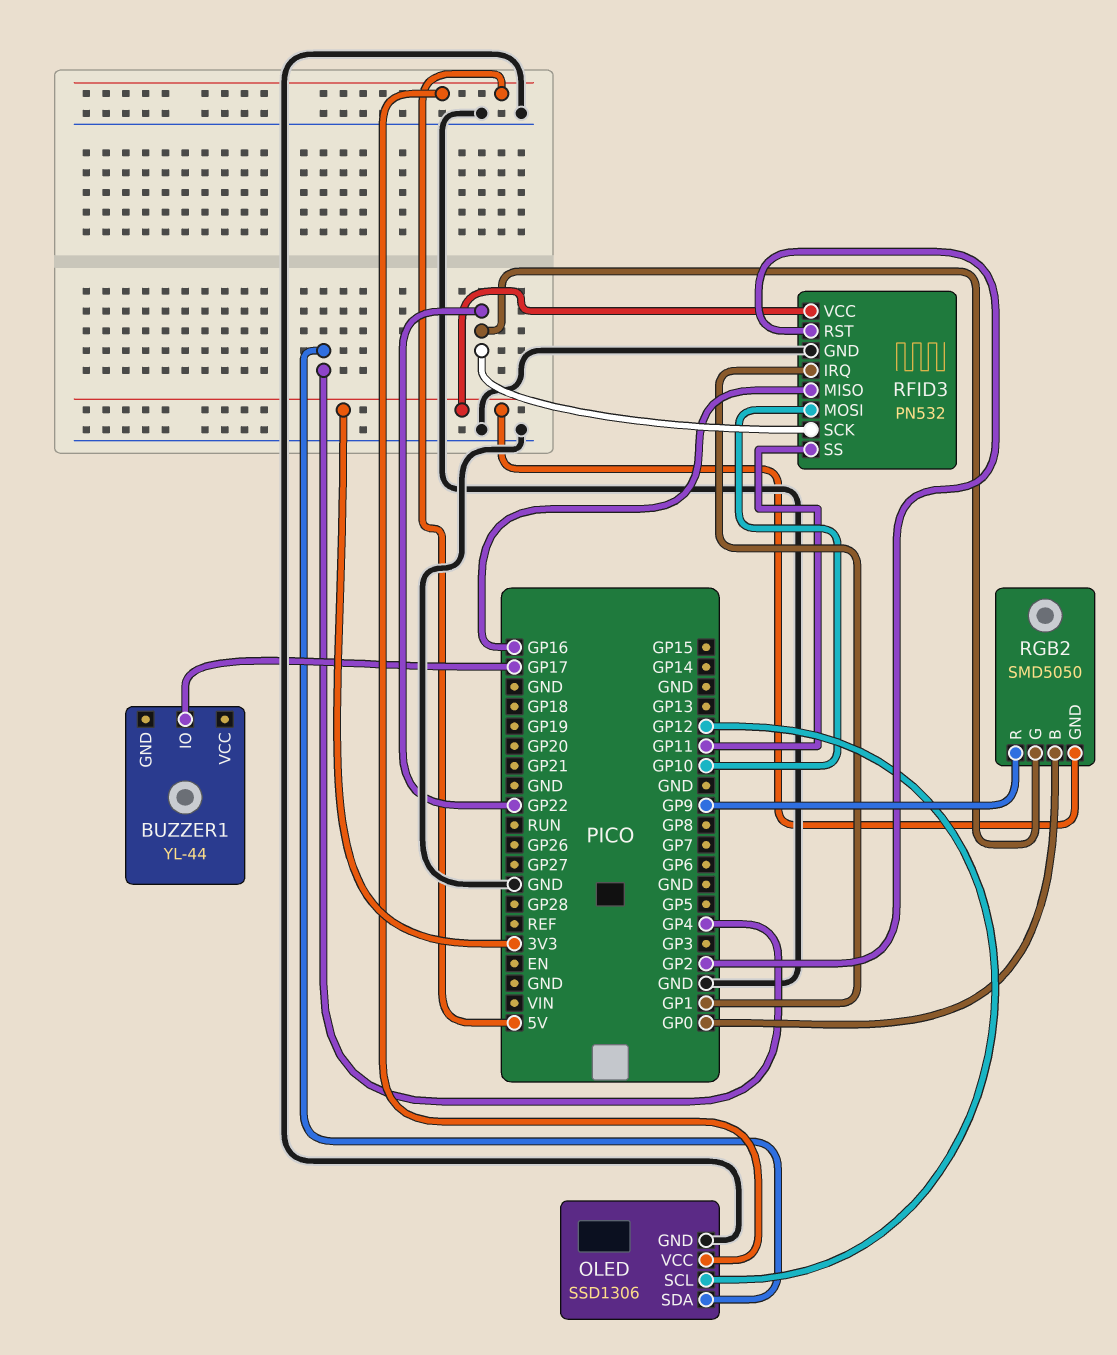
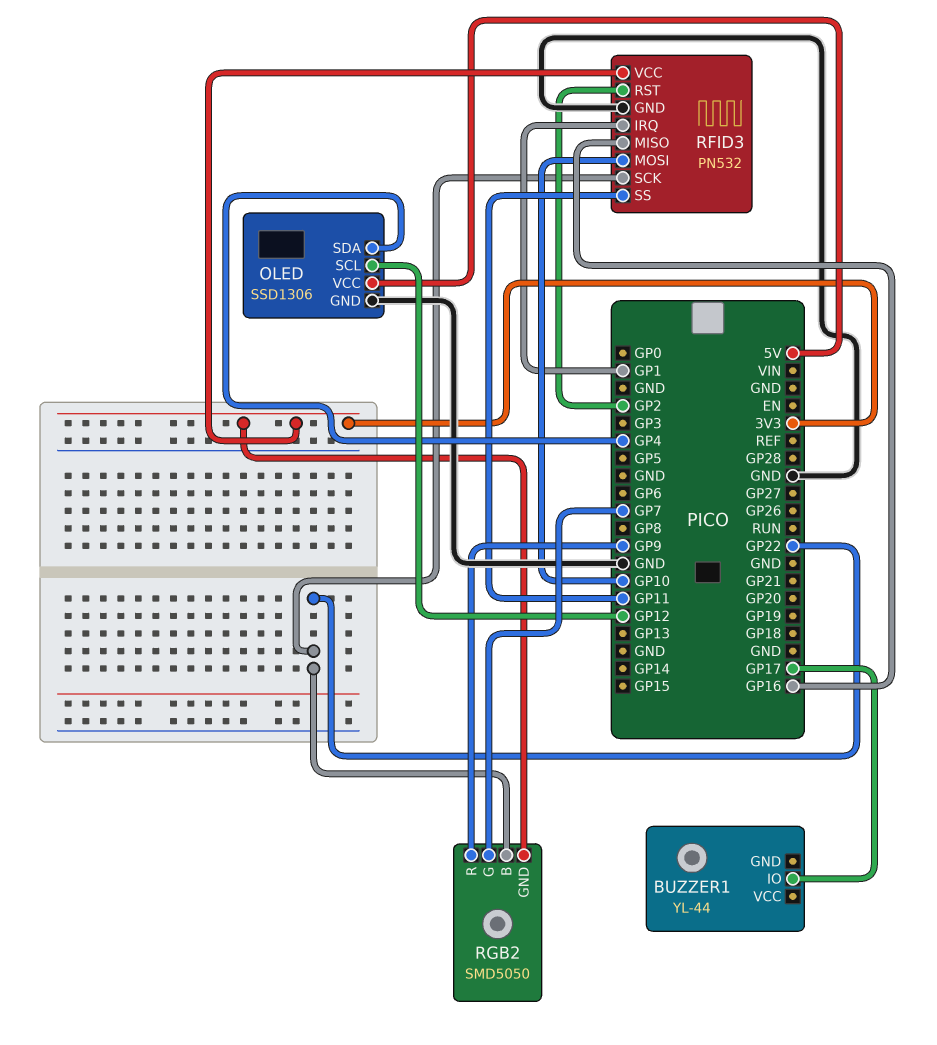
RGB2 pin B: GP0 -> GP22
RGB2 pin G: GP22 -> GP7

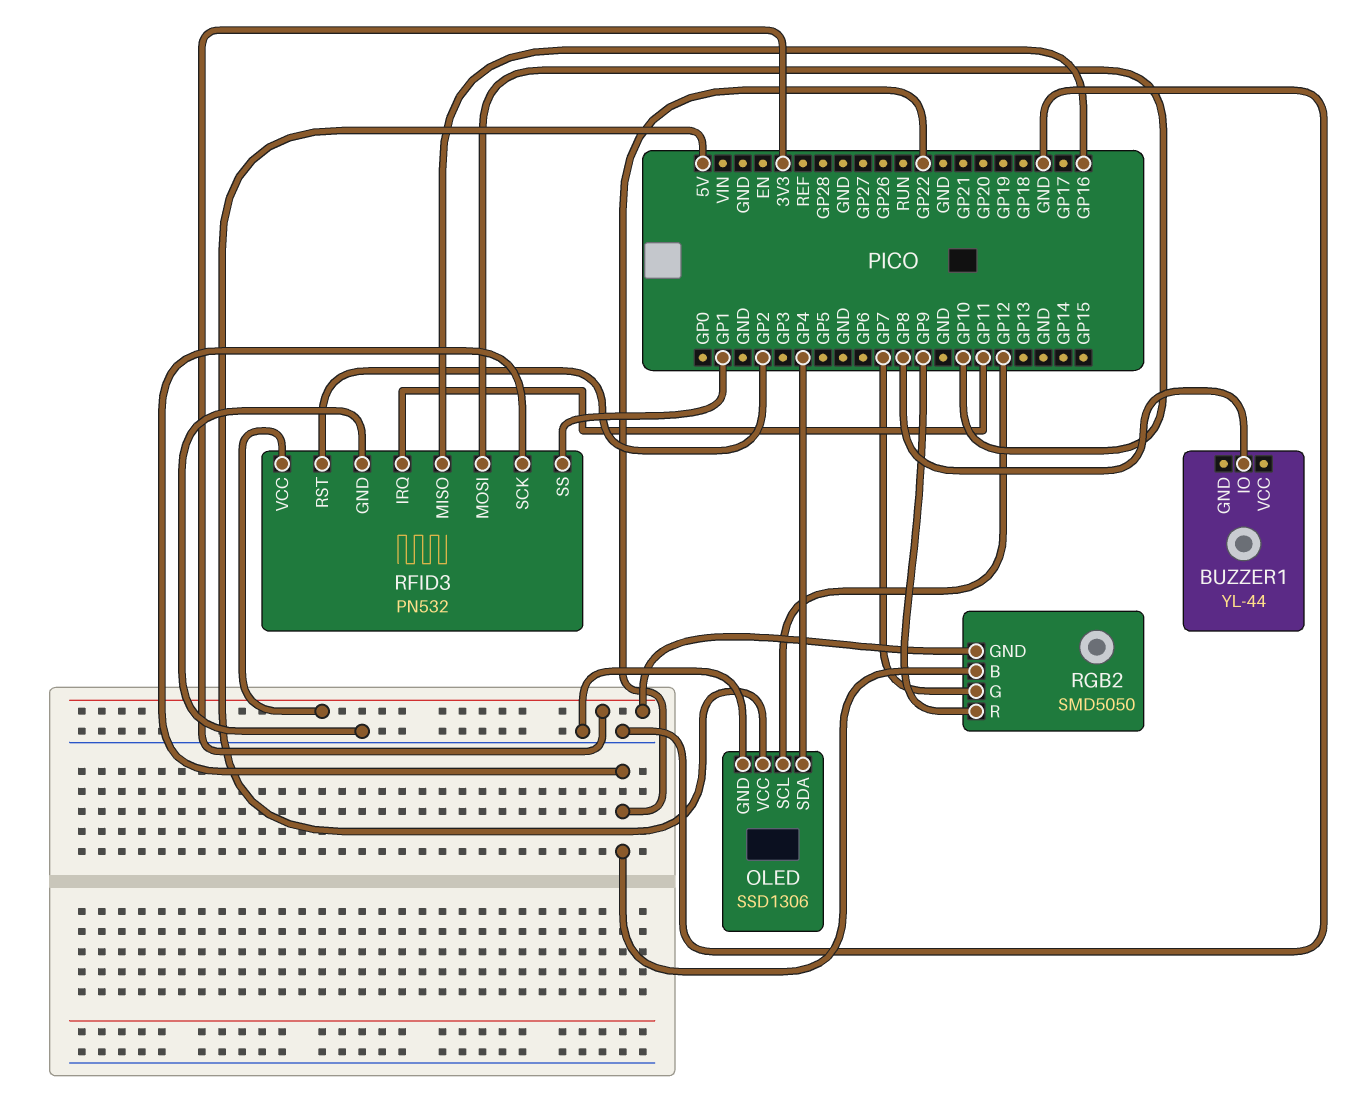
BUZZER1 pin IO: GP17 -> GP8
RFID3 pin IRQ: GP1 -> GP11
RFID3 pin SS: GP11 -> GP1

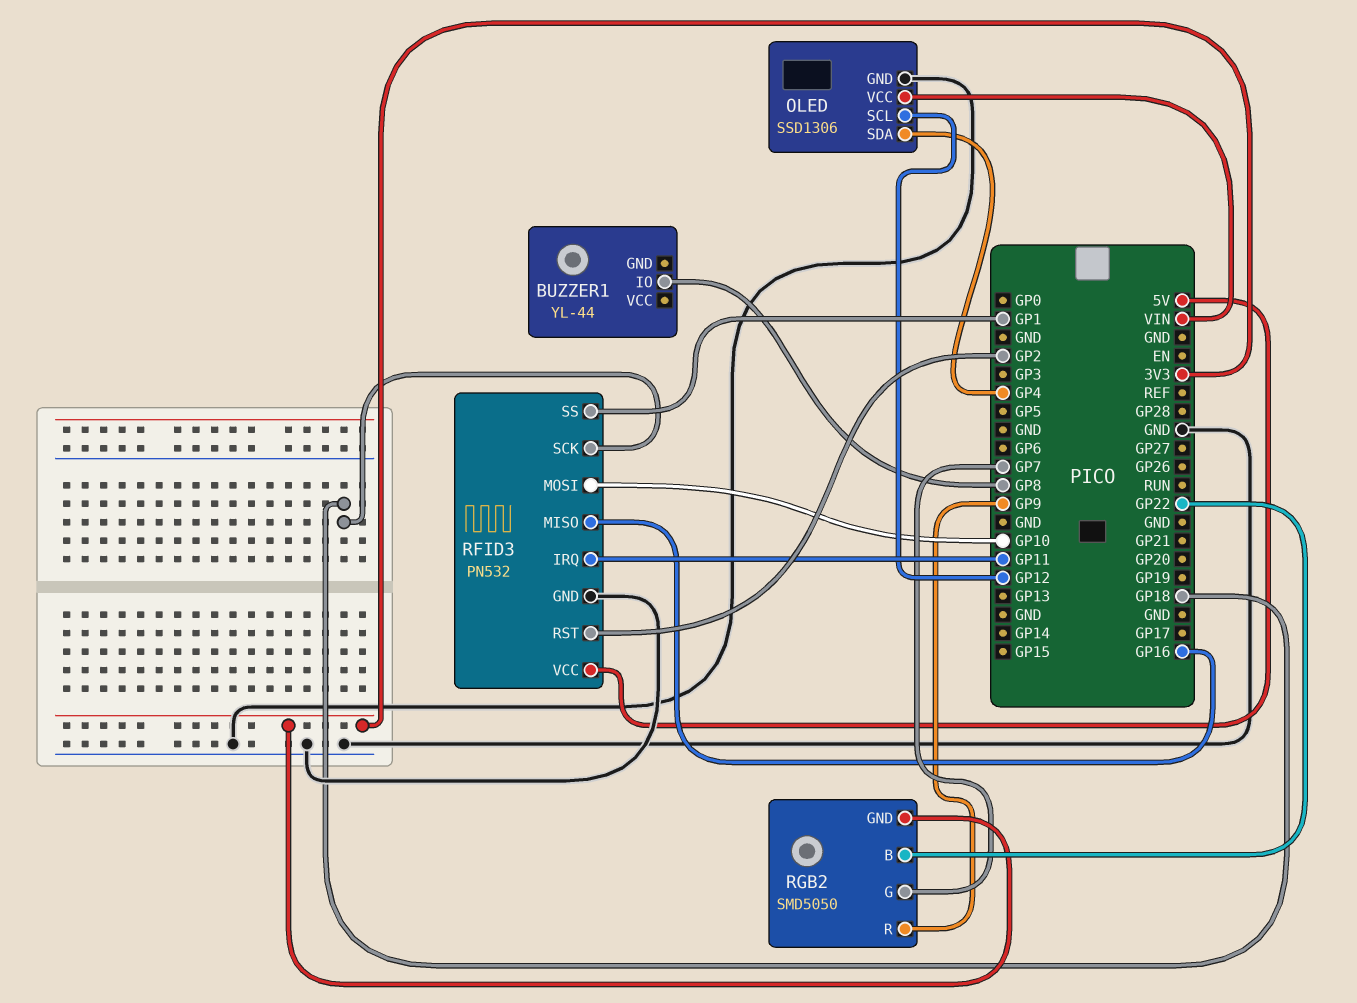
OLED pin VCC: 5V -> VIN
RFID3 pin SCK: GP22 -> GP18
RFID3 pin VCC: 3V3 -> 5V

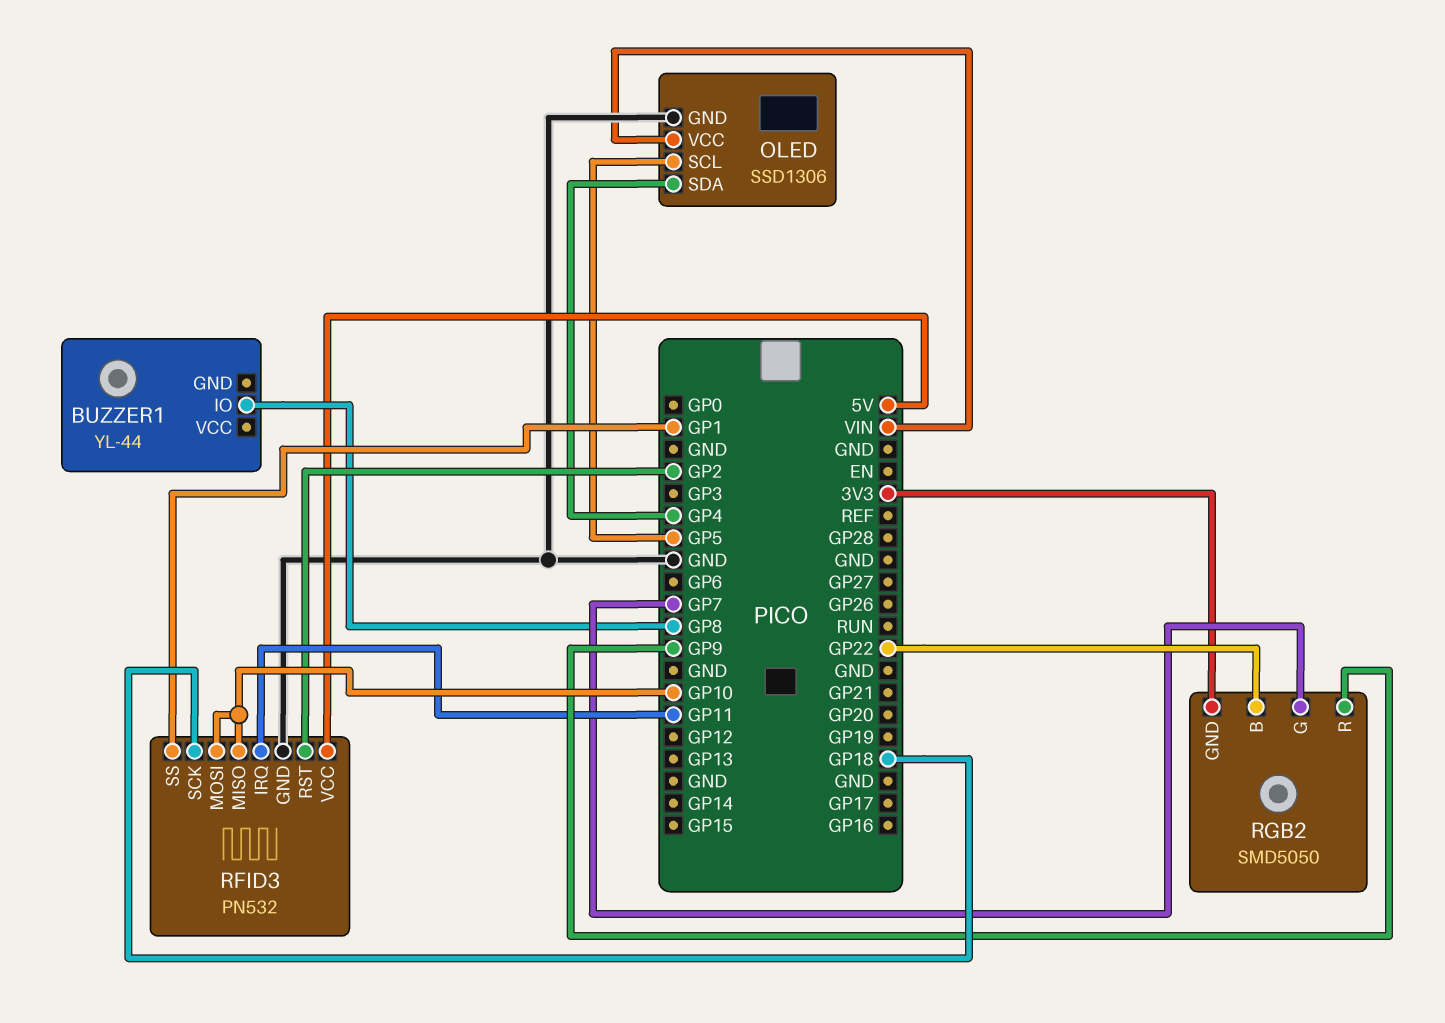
OLED pin SCL: GP12 -> GP5
RFID3 pin MISO: GP16 -> GP10

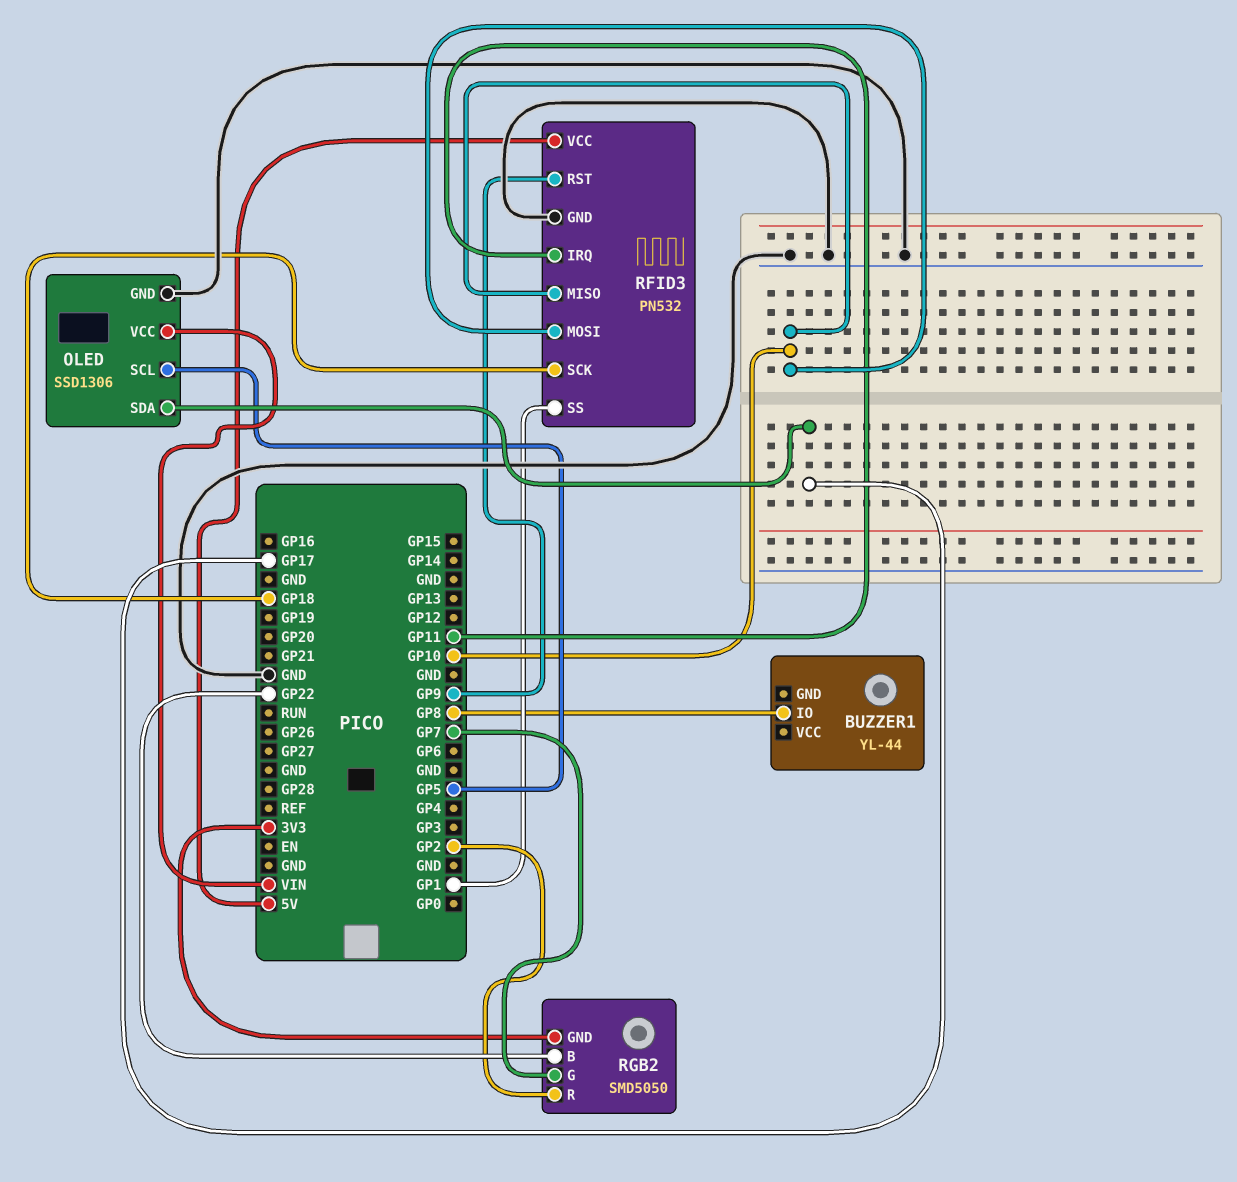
OLED pin SDA: GP4 -> GP17
RFID3 pin RST: GP2 -> GP9
RGB2 pin R: GP9 -> GP2

